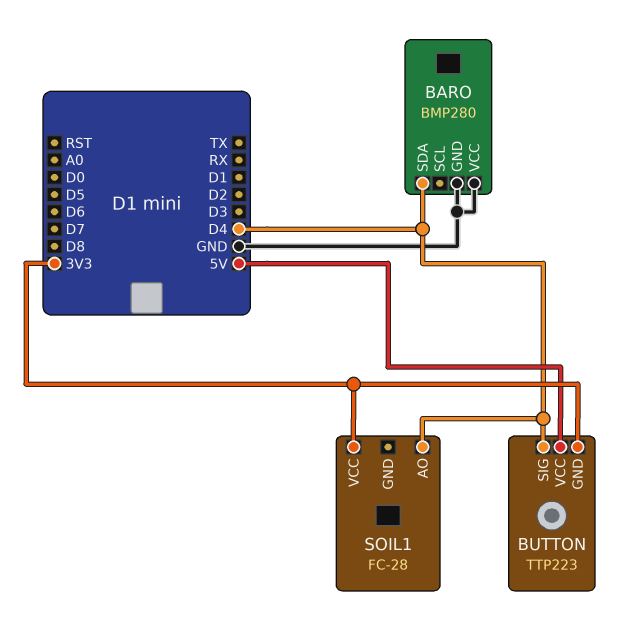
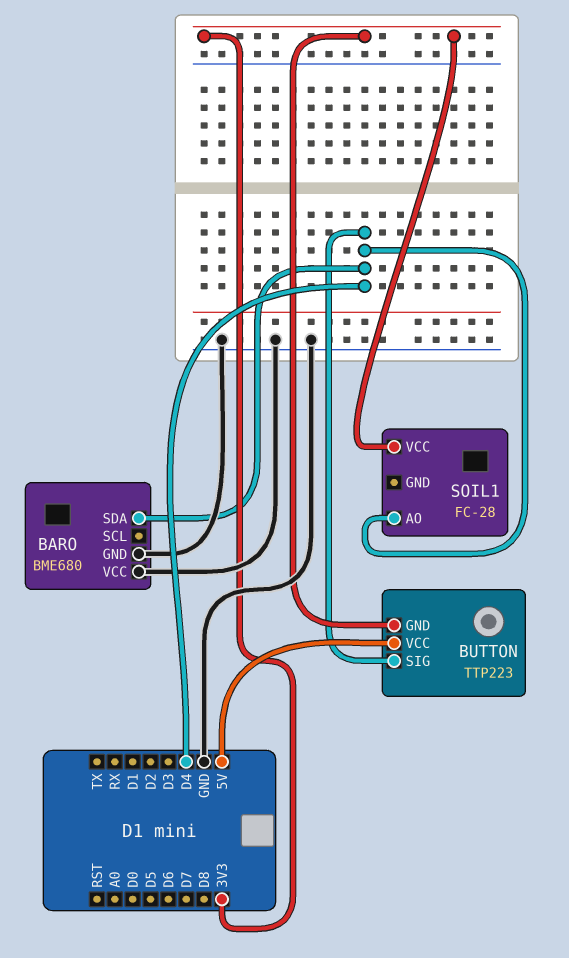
BARO: BMP280 -> BME680

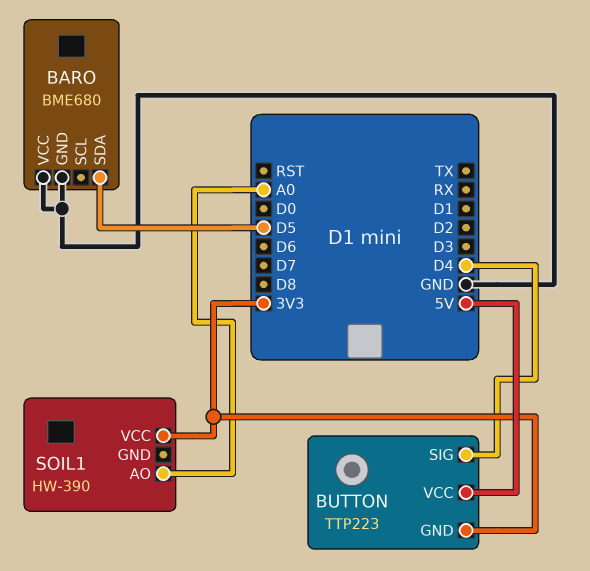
BARO pin SDA: D4 -> D5
SOIL1: FC-28 -> HW-390
SOIL1 pin AO: D4 -> A0

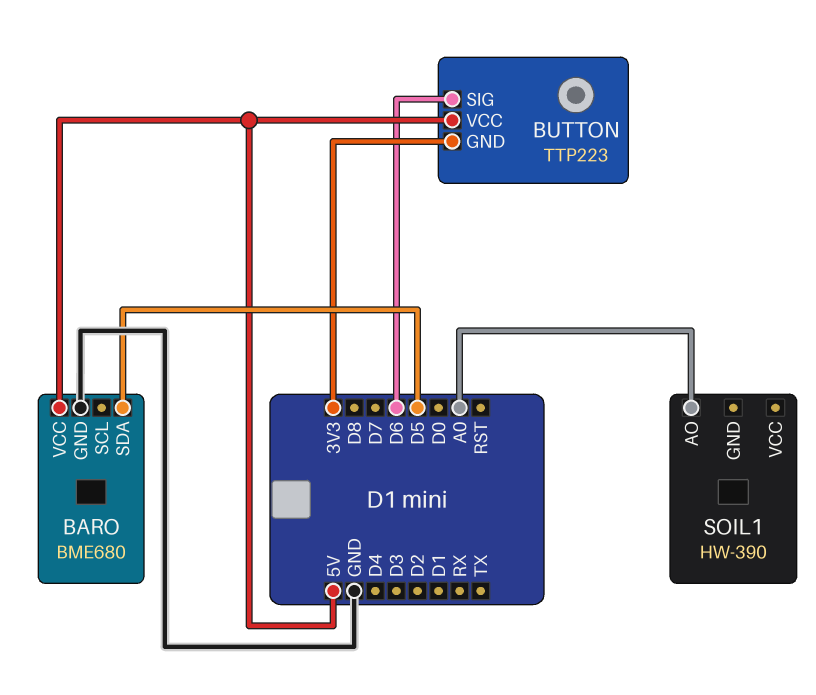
BARO pin VCC: GND -> 5V
BUTTON pin SIG: D4 -> D6
SOIL1 pin VCC: 3V3 -> none

